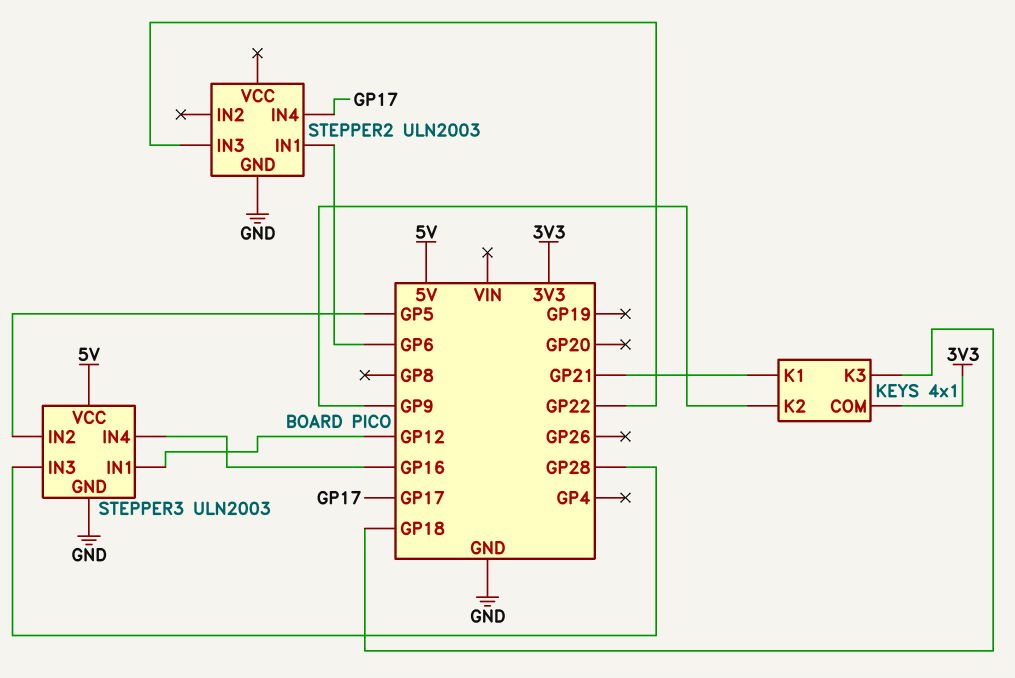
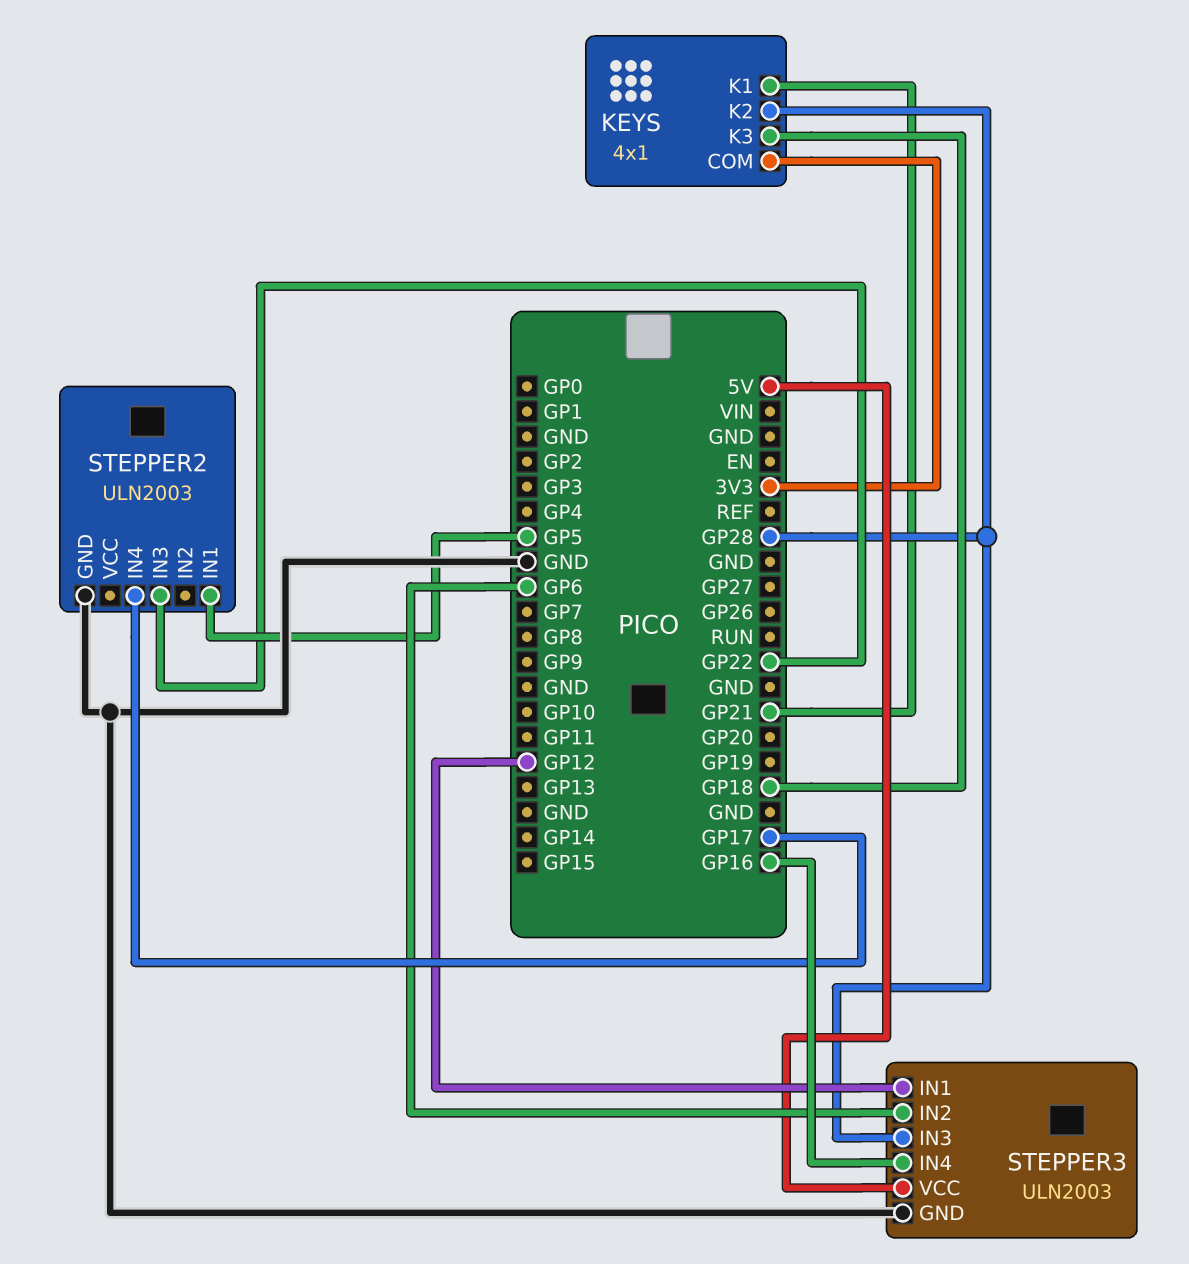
KEYS pin K2: GP9 -> GP28
STEPPER2 pin IN1: GP6 -> GP5
STEPPER3 pin IN2: GP5 -> GP6

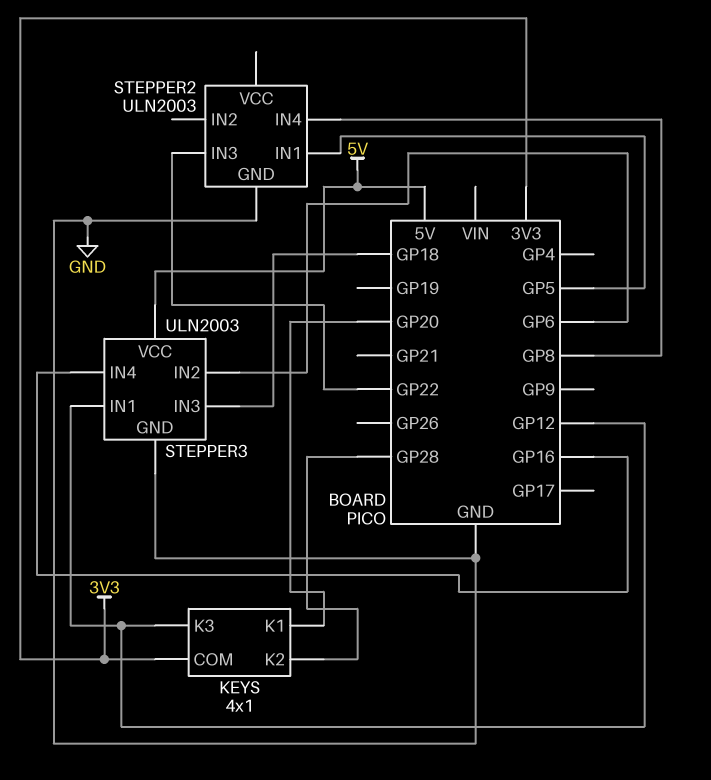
KEYS pin K1: GP21 -> GP20
KEYS pin K3: GP18 -> GP12
STEPPER2 pin IN4: GP17 -> GP8
STEPPER3 pin IN3: GP28 -> GP18

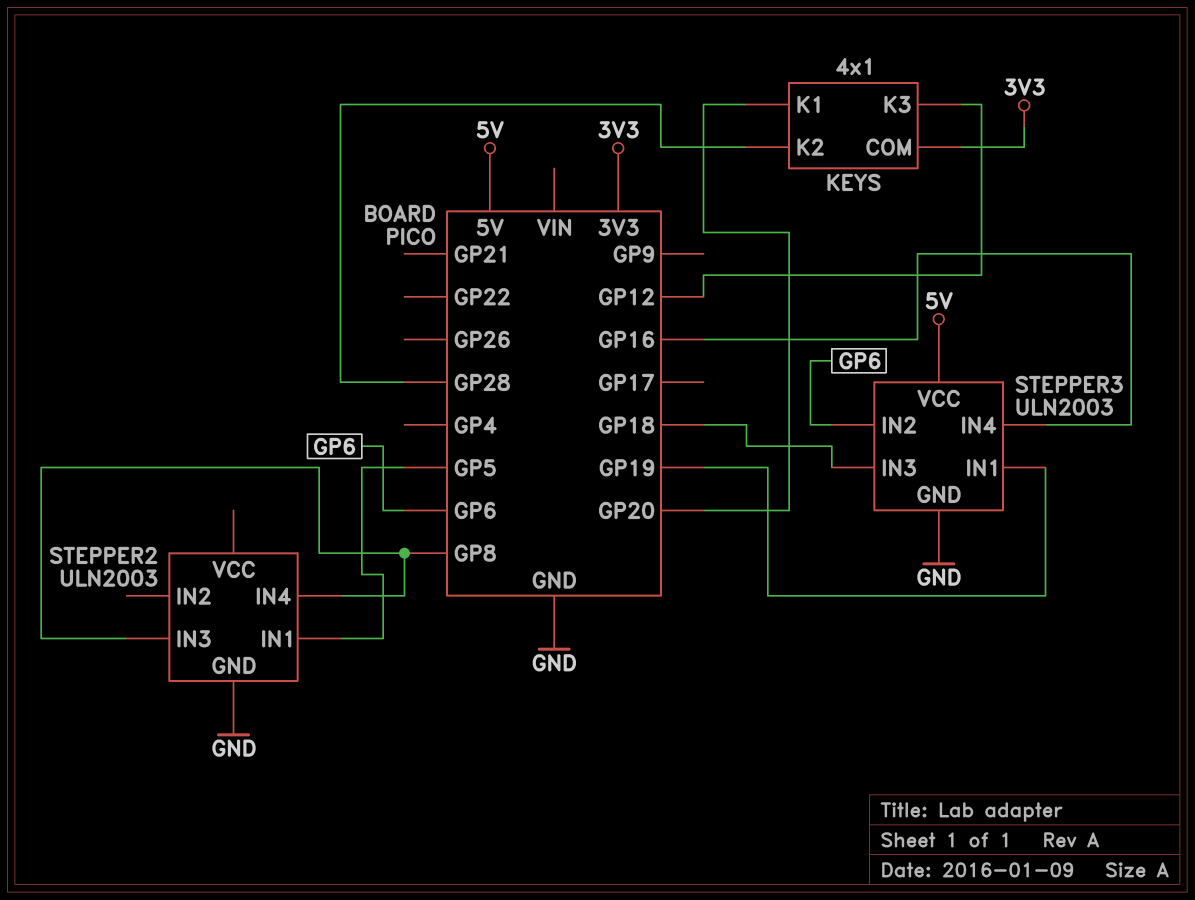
STEPPER2 pin IN3: GP22 -> GP8
STEPPER3 pin IN1: GP12 -> GP19

